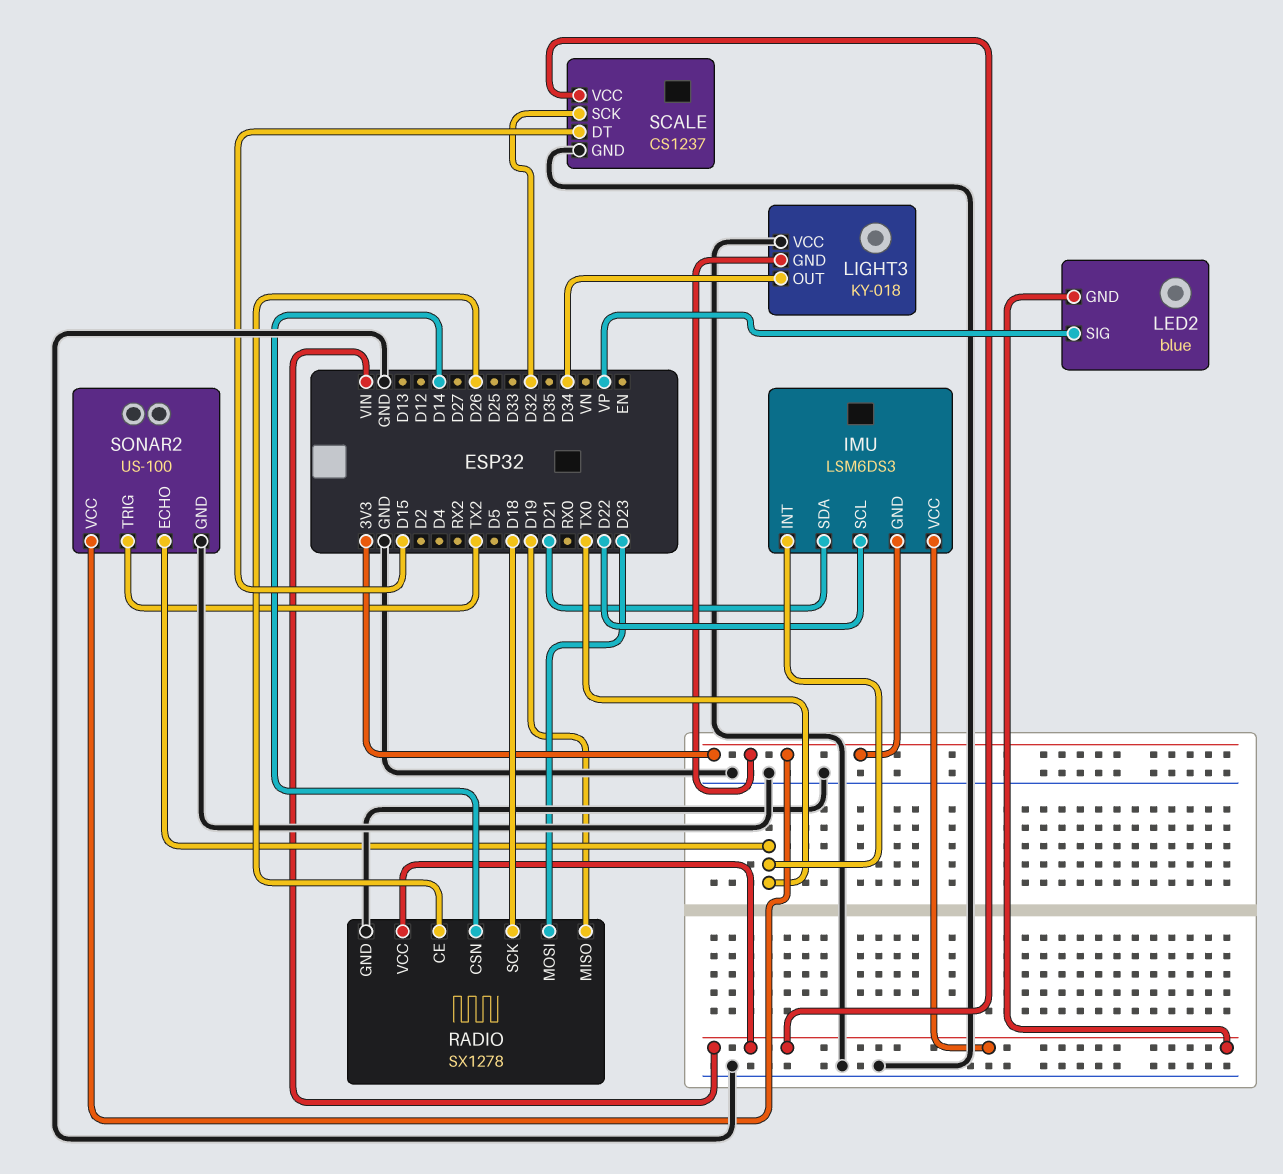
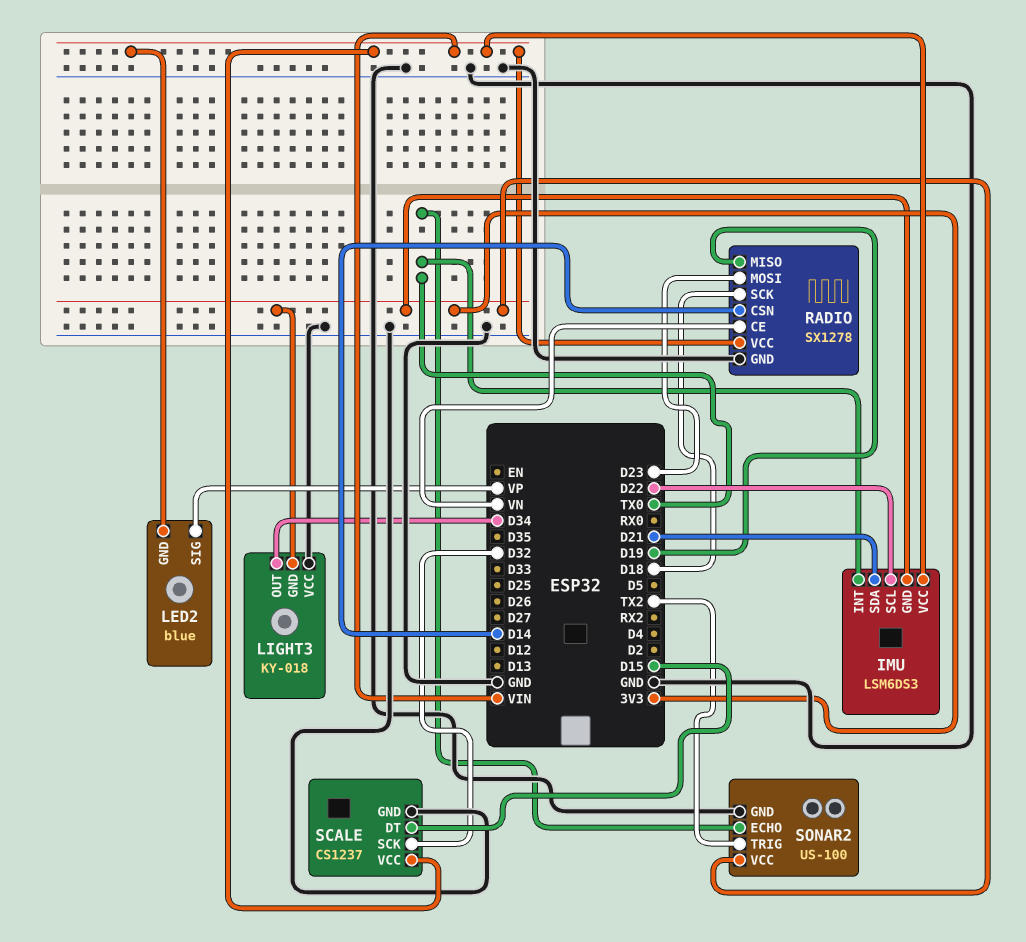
RADIO pin CE: D26 -> VN

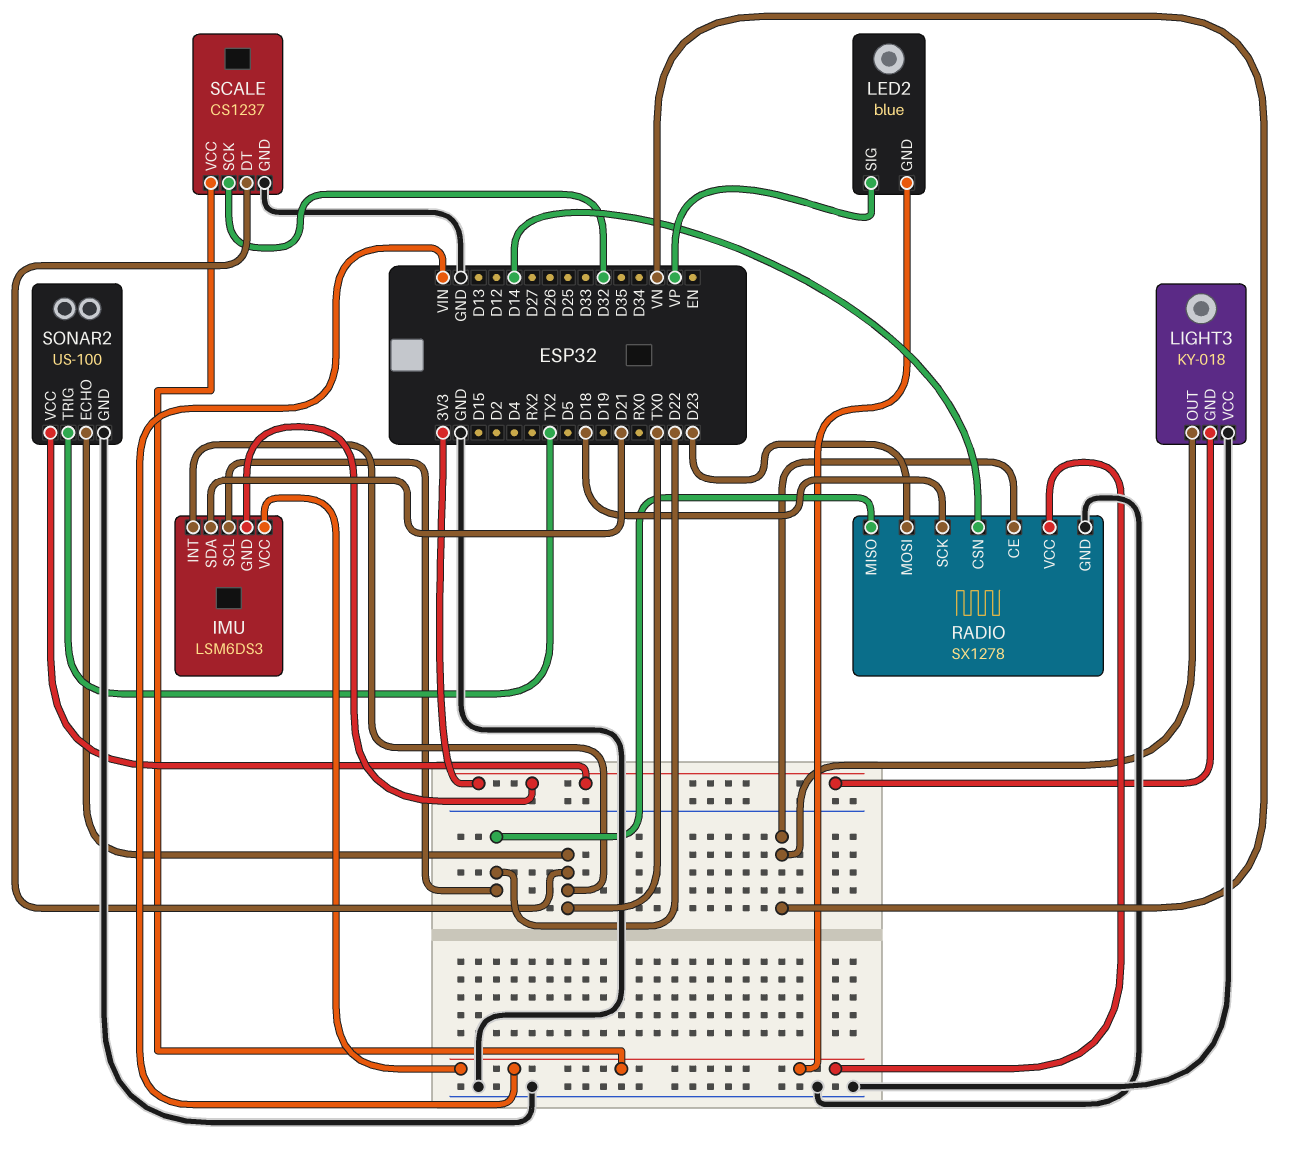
LIGHT3 pin OUT: D34 -> VN
RADIO pin MISO: D19 -> D22
SCALE pin DT: D15 -> TX0

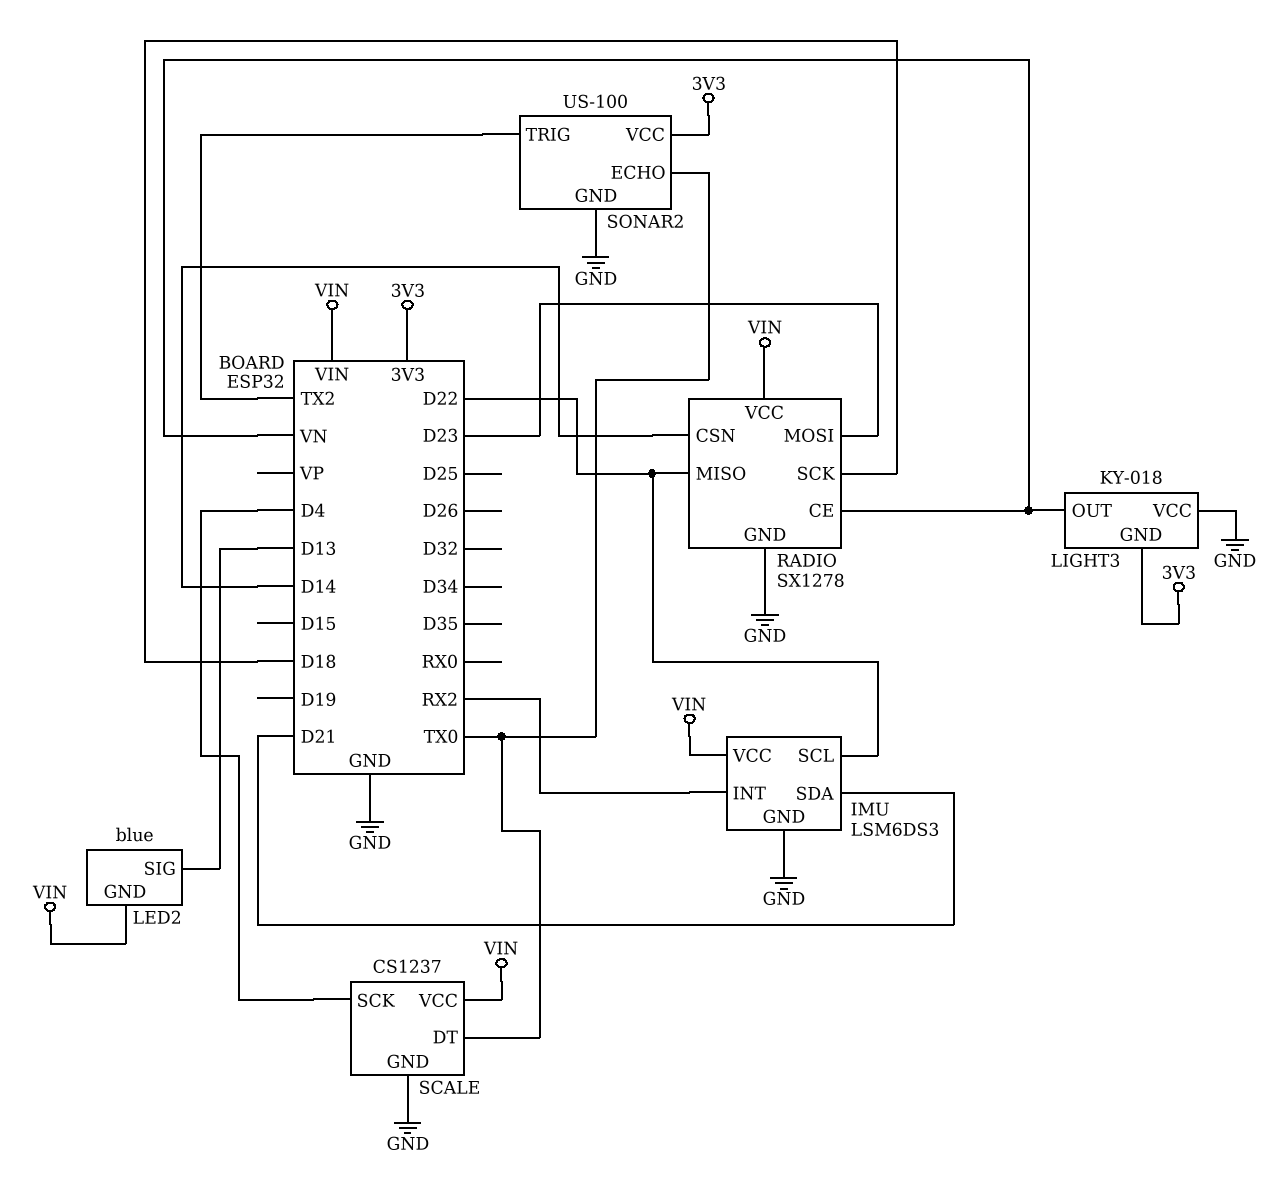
IMU pin GND: 3V3 -> GND
IMU pin INT: TX0 -> RX2
LED2 pin SIG: VP -> D13
SCALE pin SCK: D32 -> D4

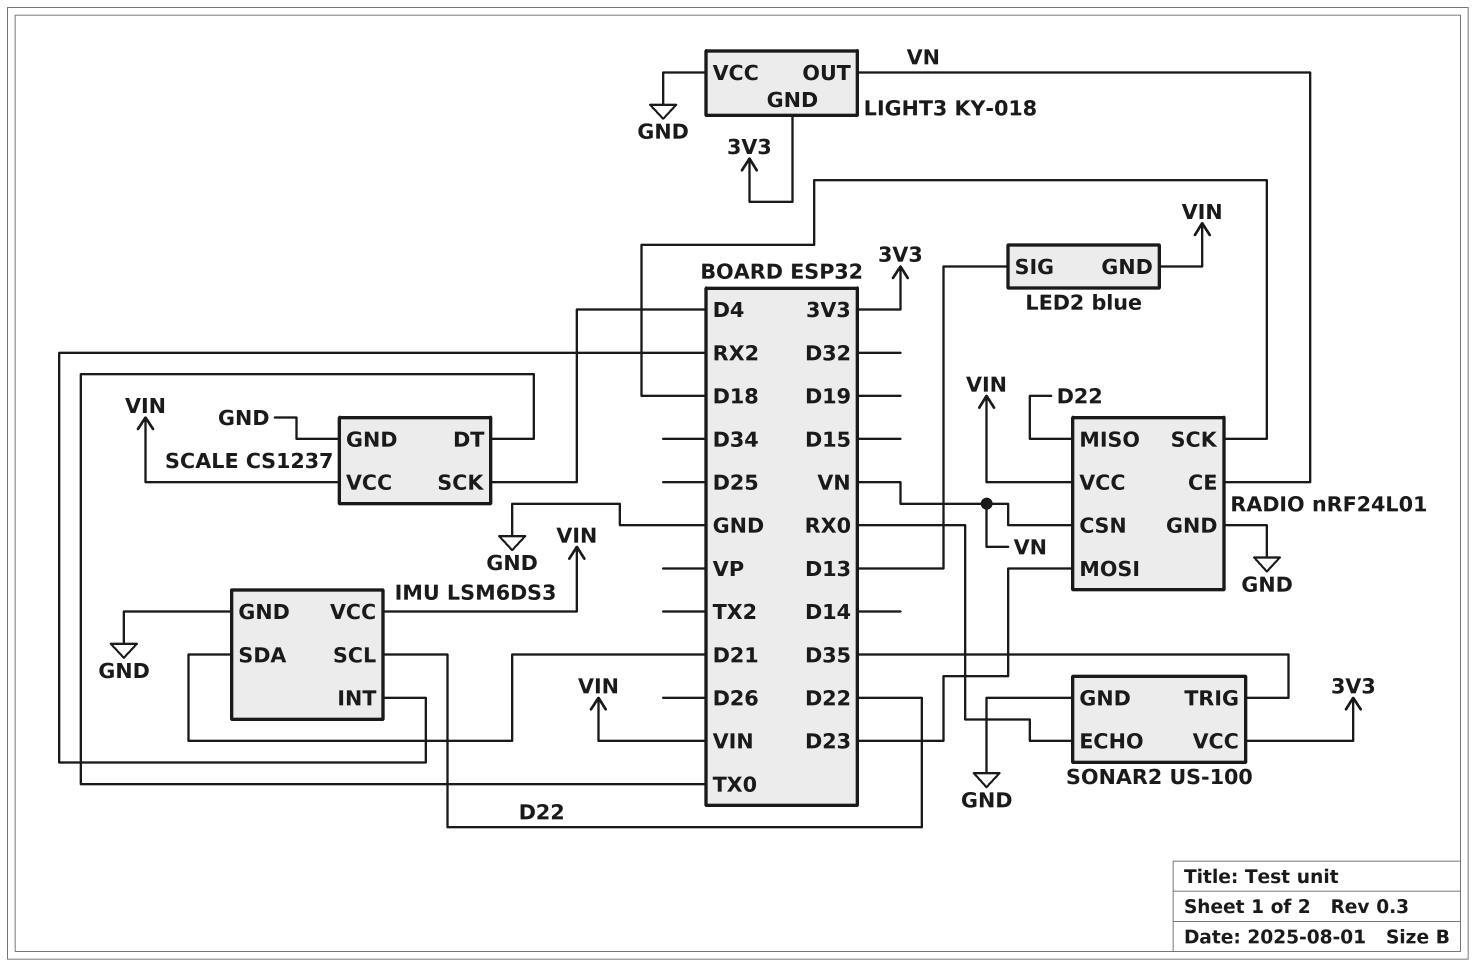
RADIO: SX1278 -> nRF24L01
RADIO pin CSN: D14 -> VN
SONAR2 pin ECHO: TX0 -> RX0
SONAR2 pin TRIG: TX2 -> D35

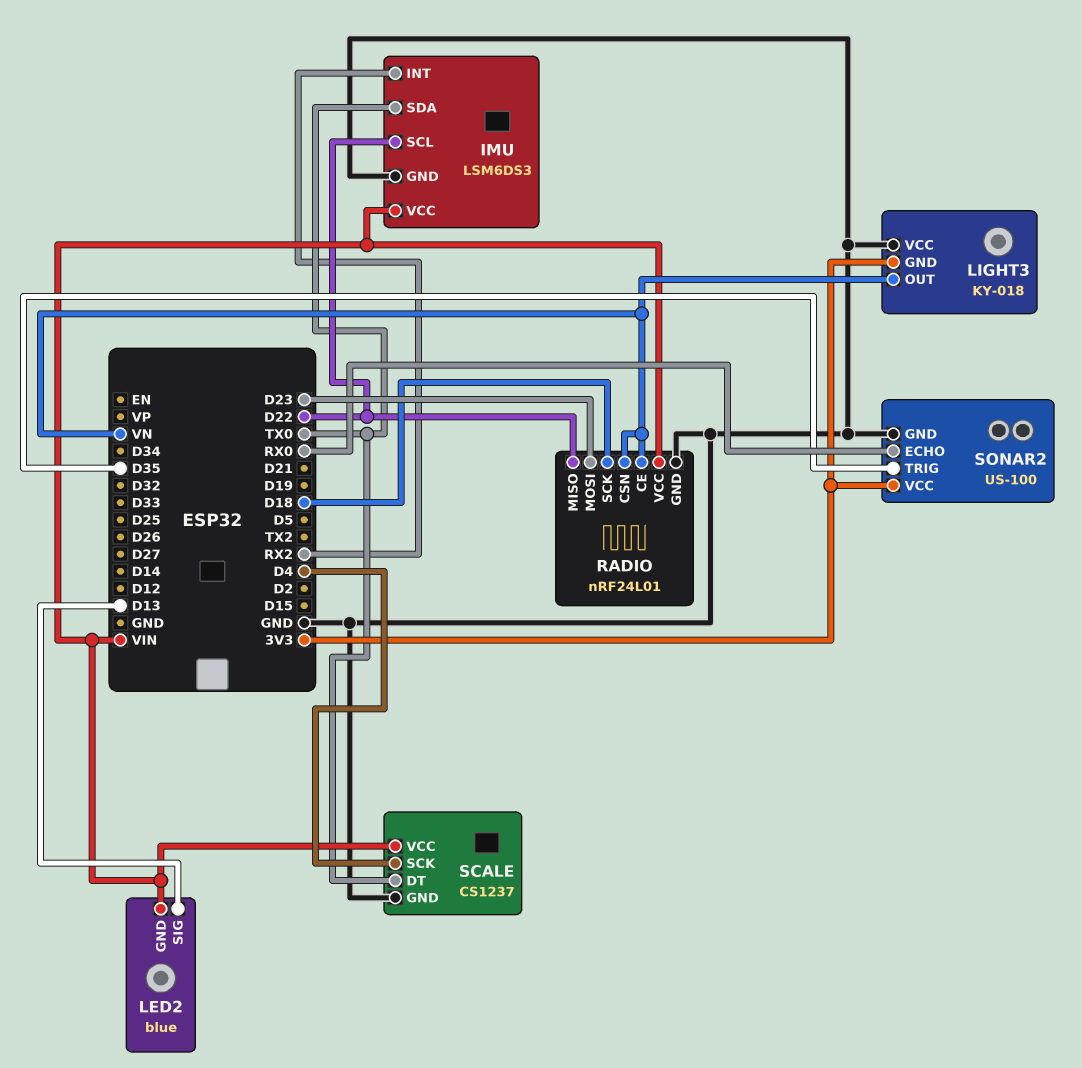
IMU pin SDA: D21 -> TX0

